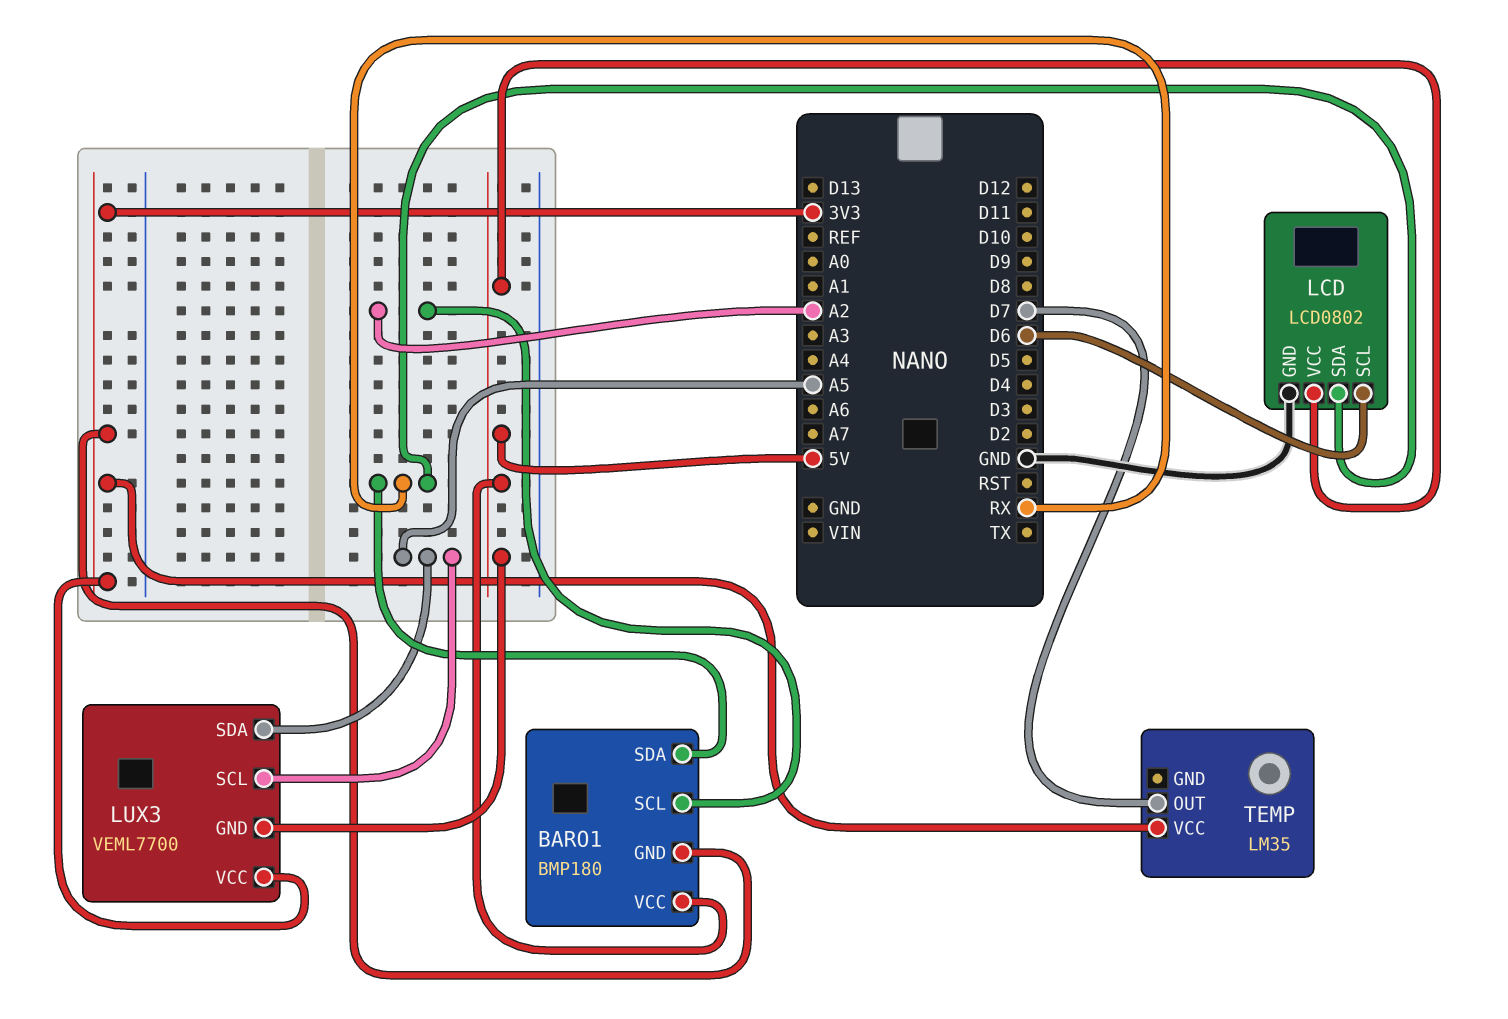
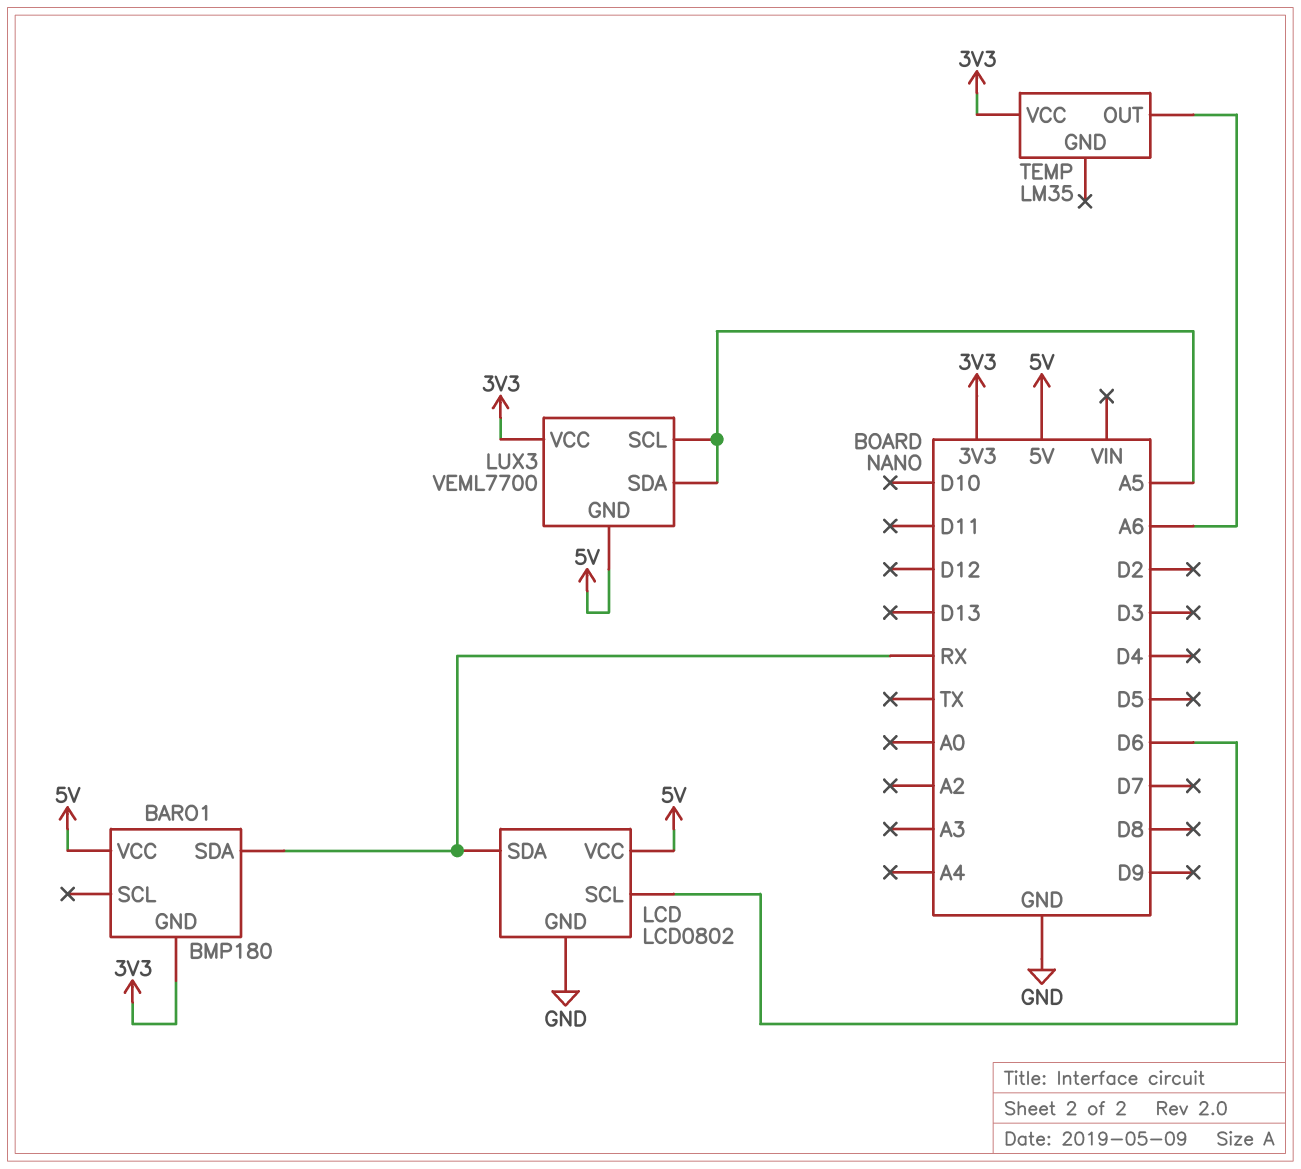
BARO1 pin SCL: A2 -> none
TEMP pin OUT: D7 -> A6

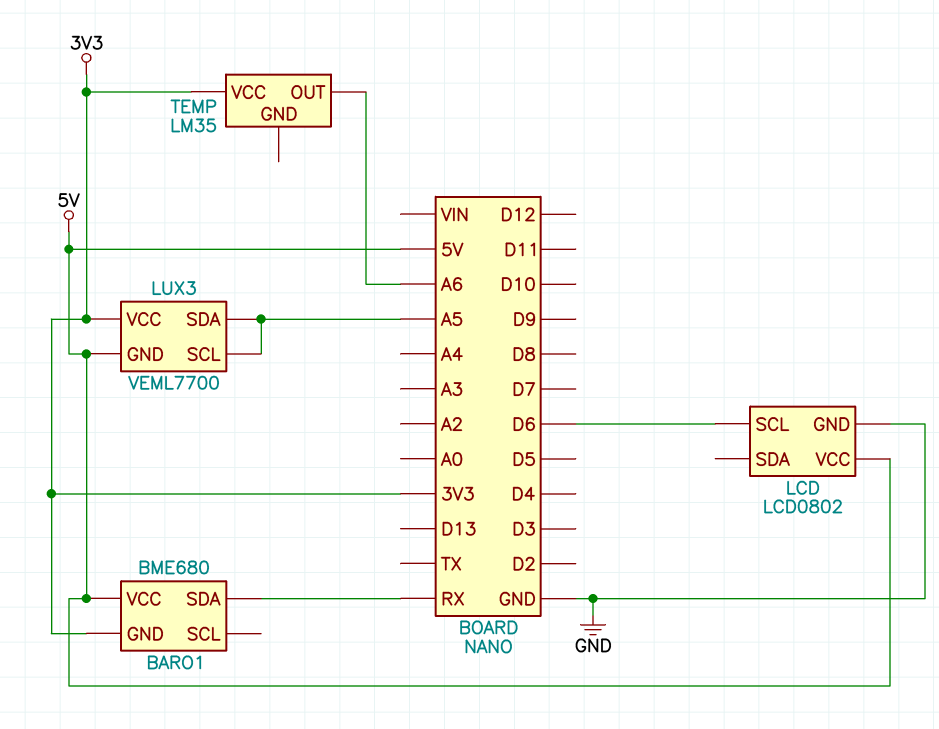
BARO1: BMP180 -> BME680
LCD pin SDA: RX -> none

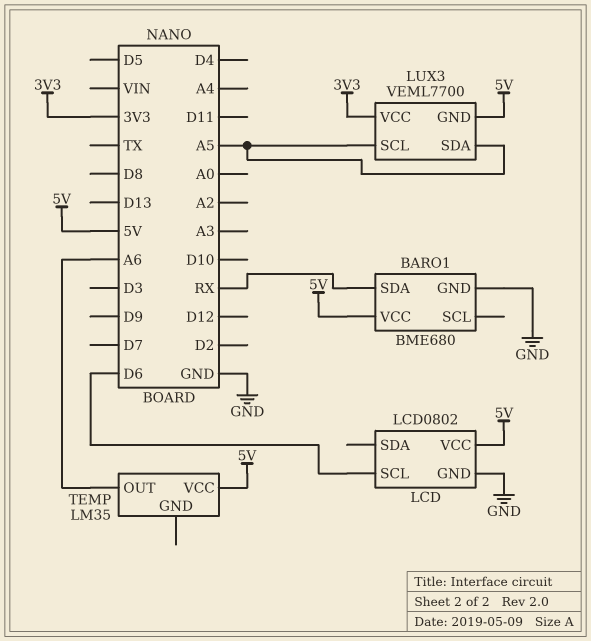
BARO1 pin GND: 3V3 -> GND
TEMP pin VCC: 3V3 -> 5V

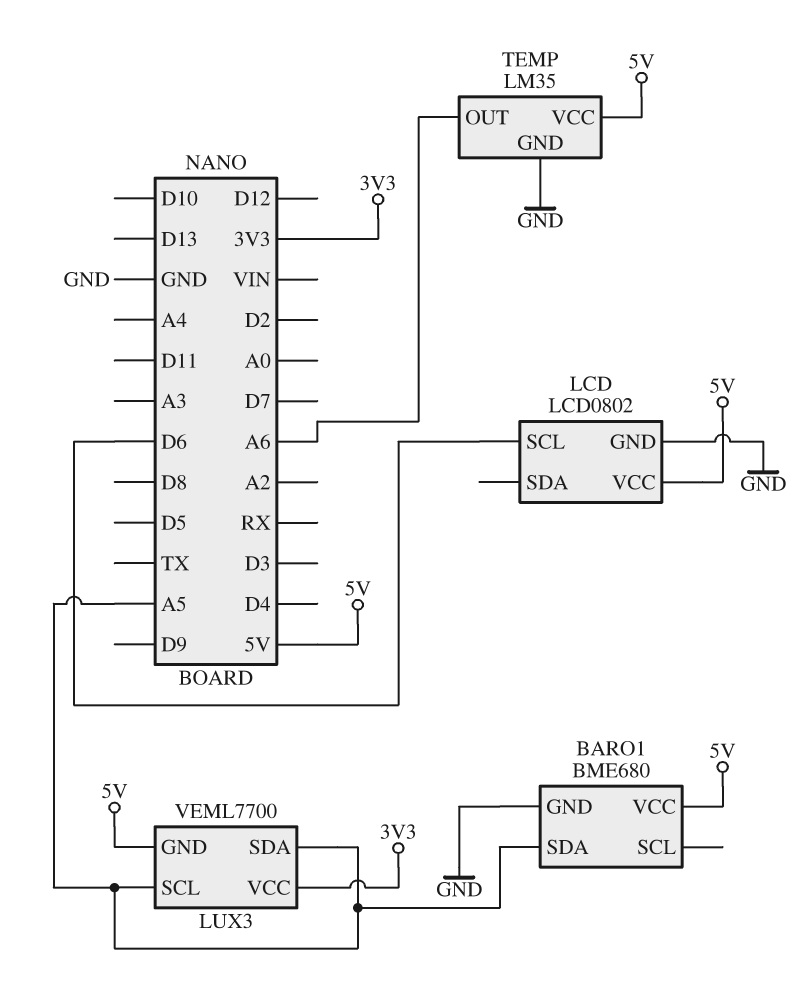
BARO1 pin SDA: RX -> A5
TEMP pin GND: none -> GND

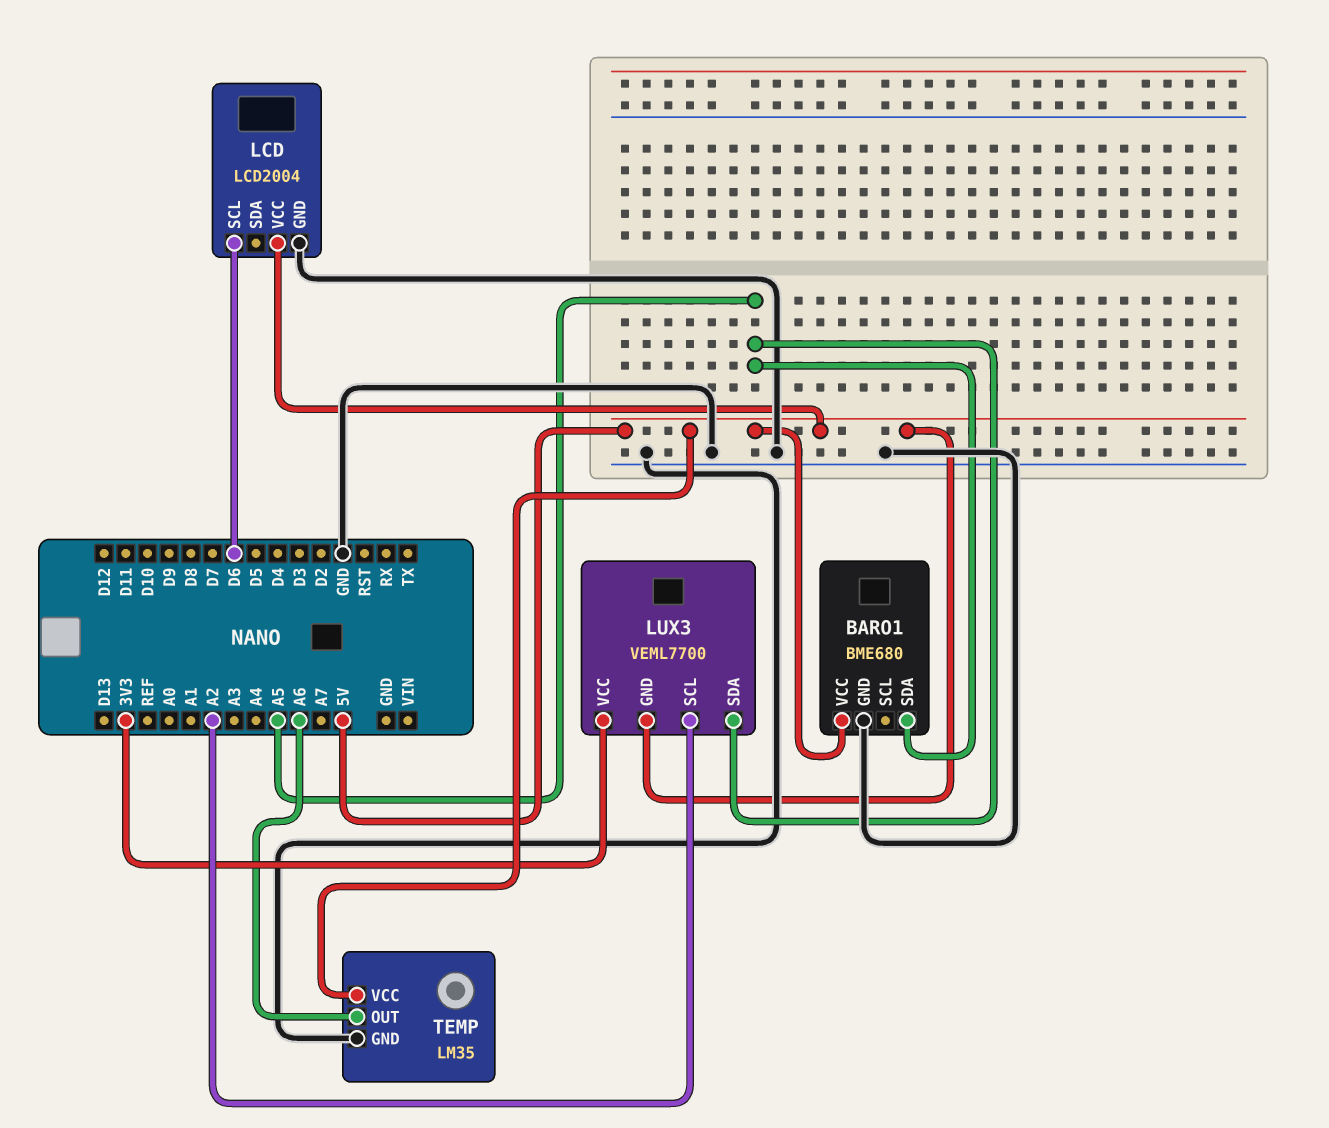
LCD: LCD0802 -> LCD2004
LUX3 pin SCL: A5 -> A2

